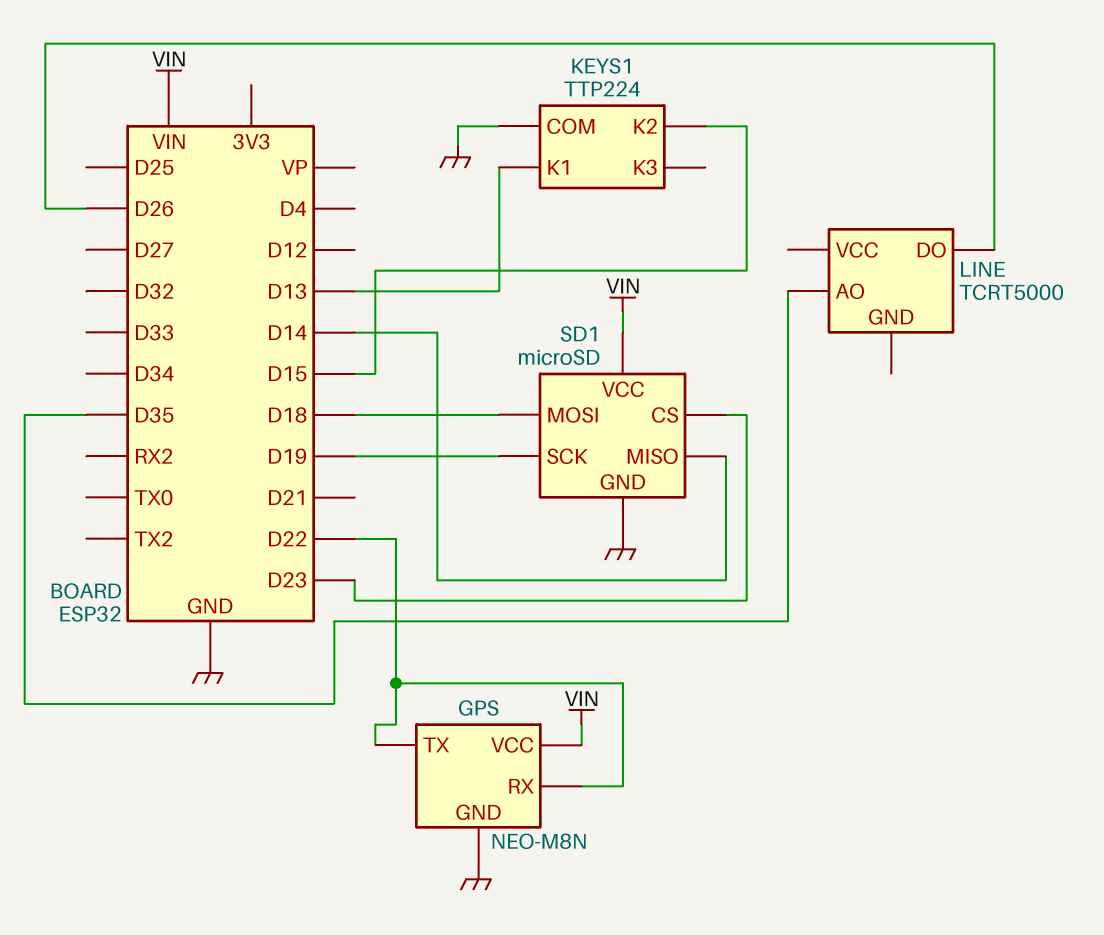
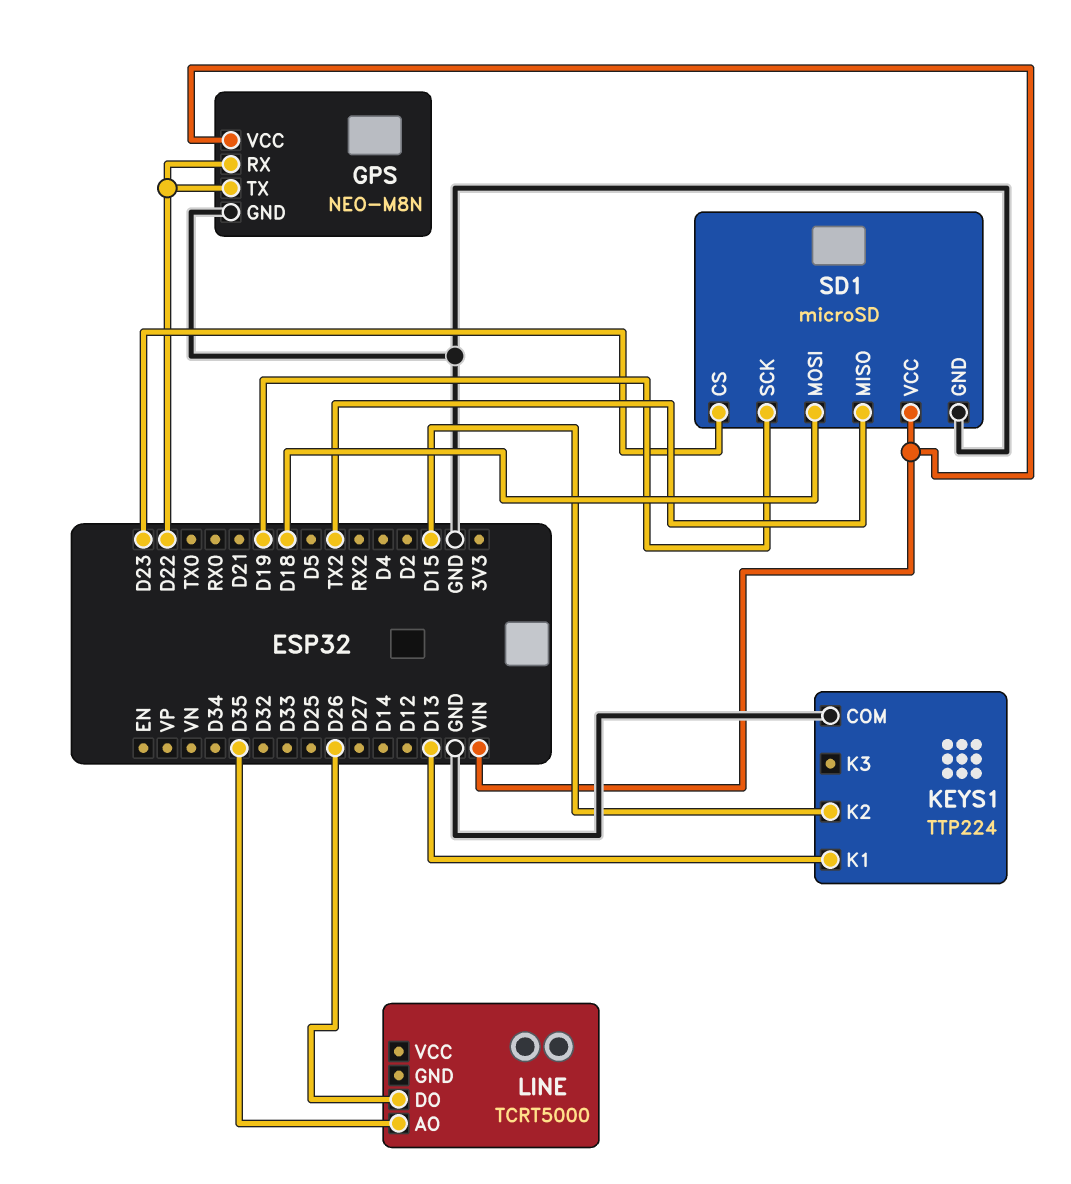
SD1 pin MISO: D14 -> TX2

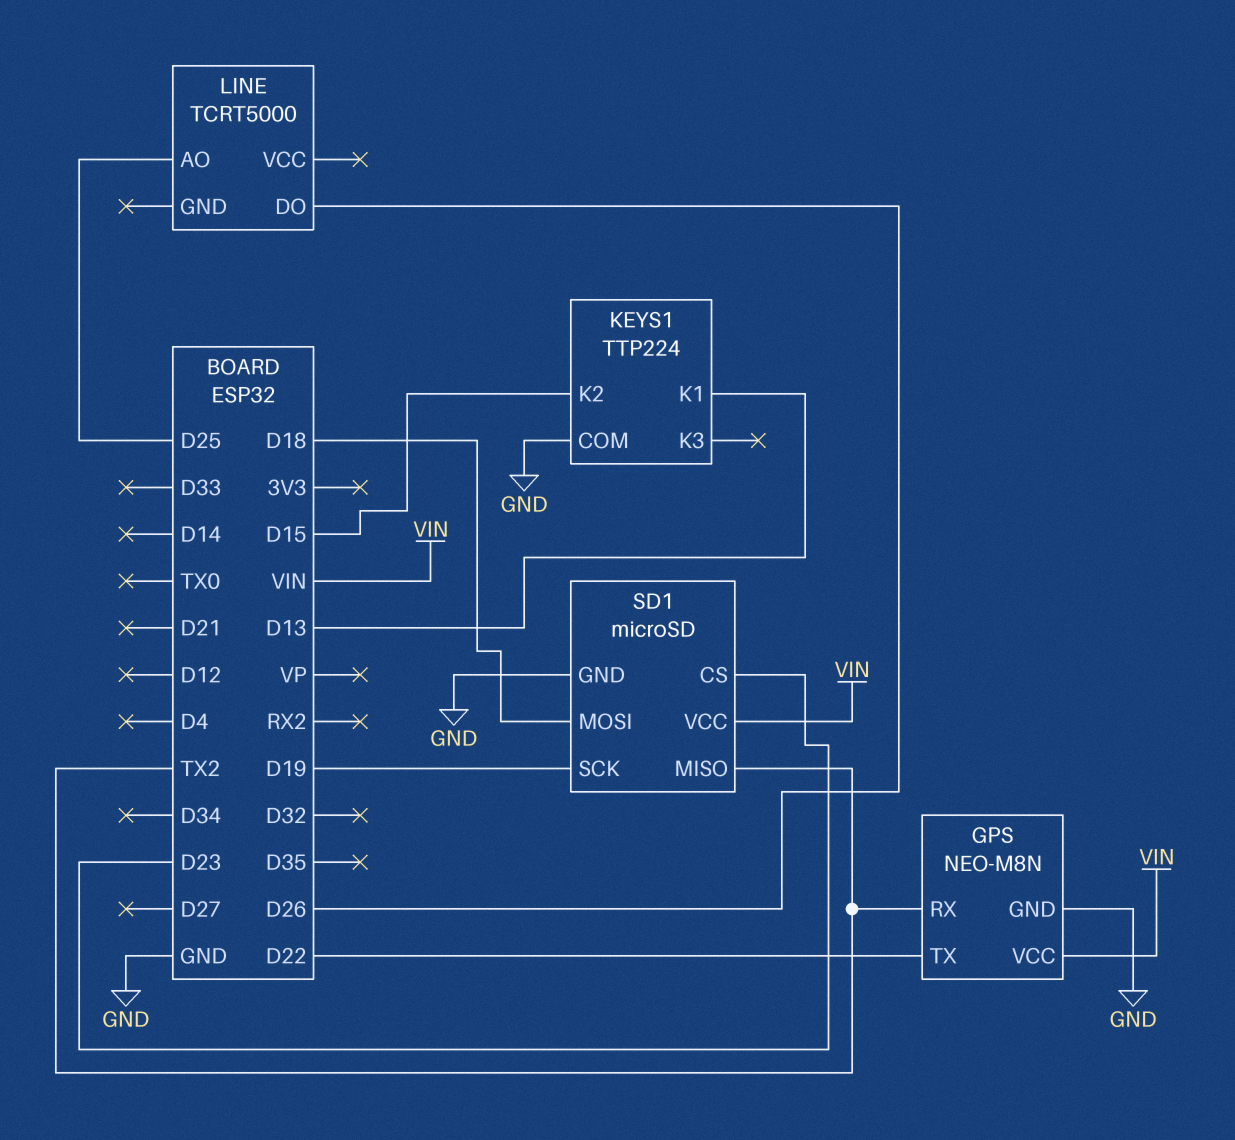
GPS pin RX: D22 -> TX2
LINE pin AO: D35 -> D25

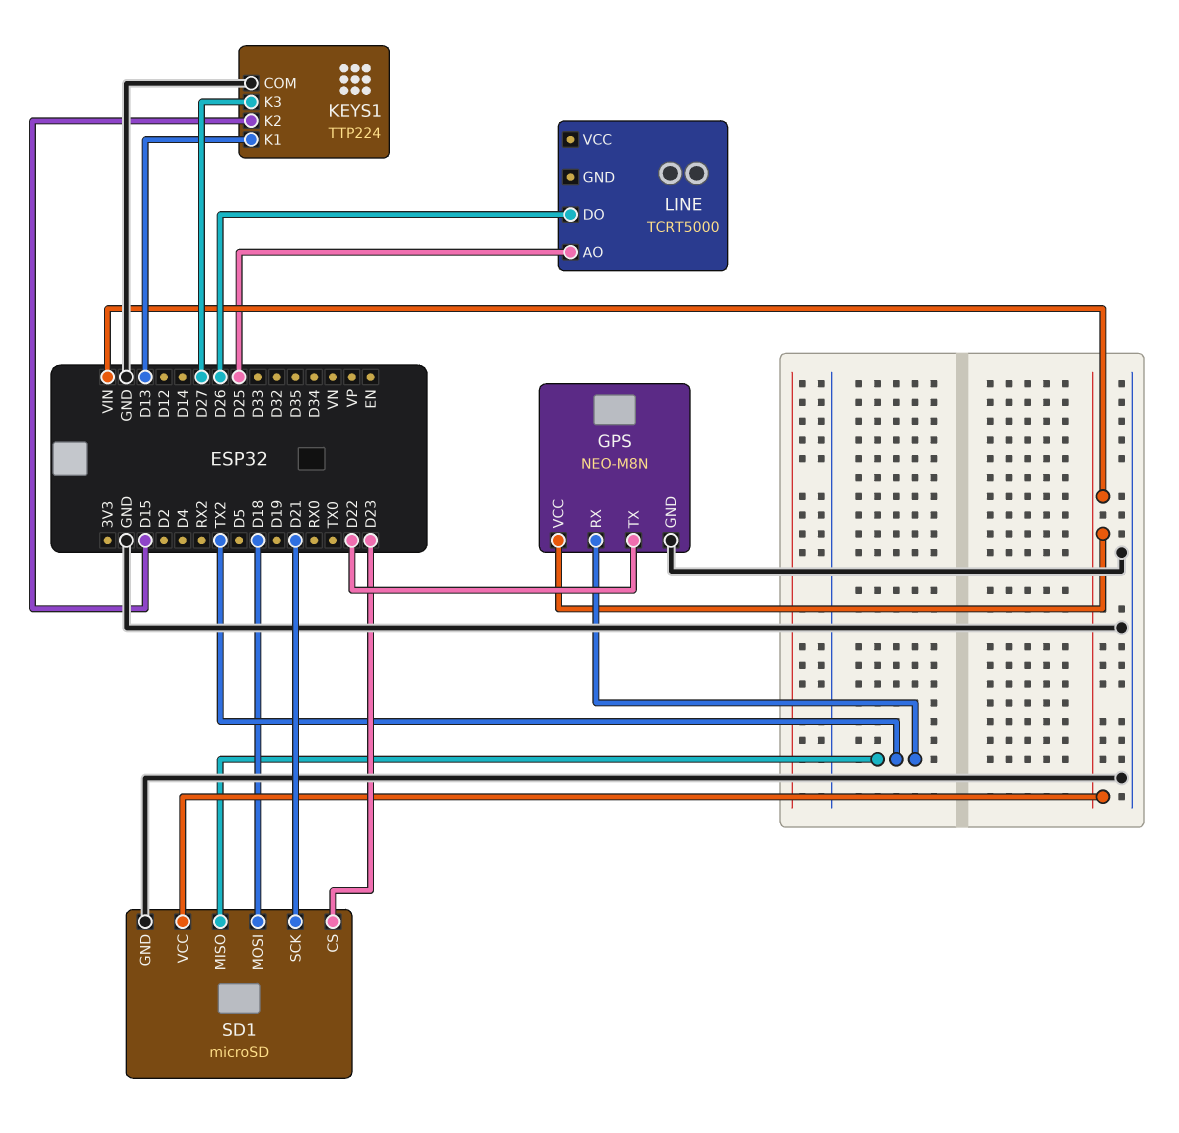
KEYS1 pin K3: none -> D27
SD1 pin SCK: D19 -> D21

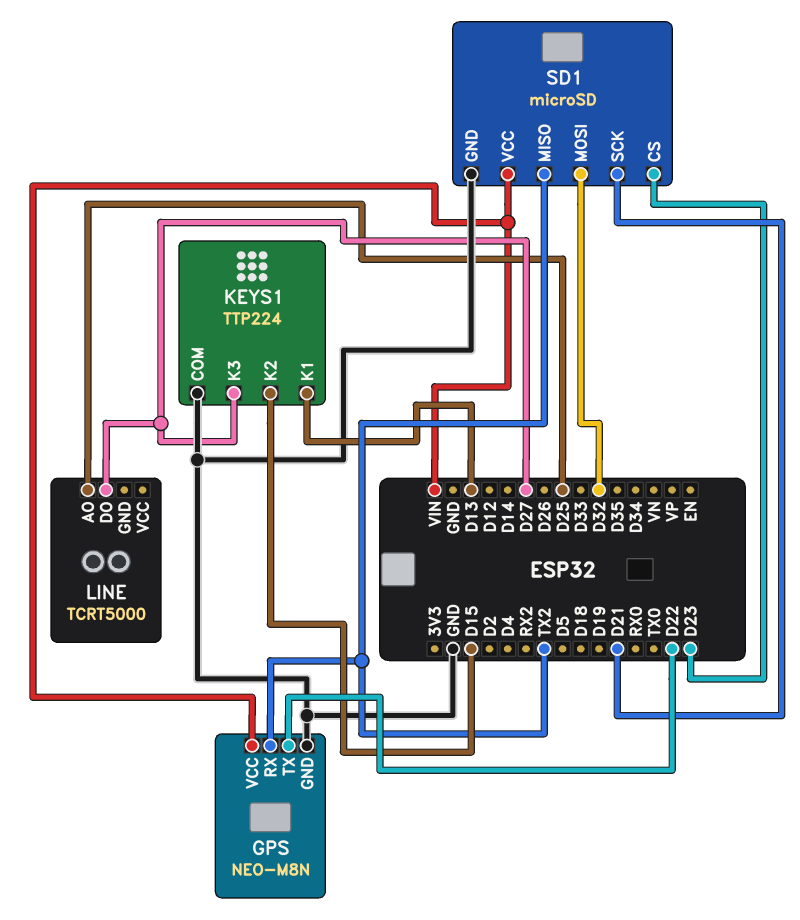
LINE pin DO: D26 -> D27
SD1 pin MOSI: D18 -> D32

